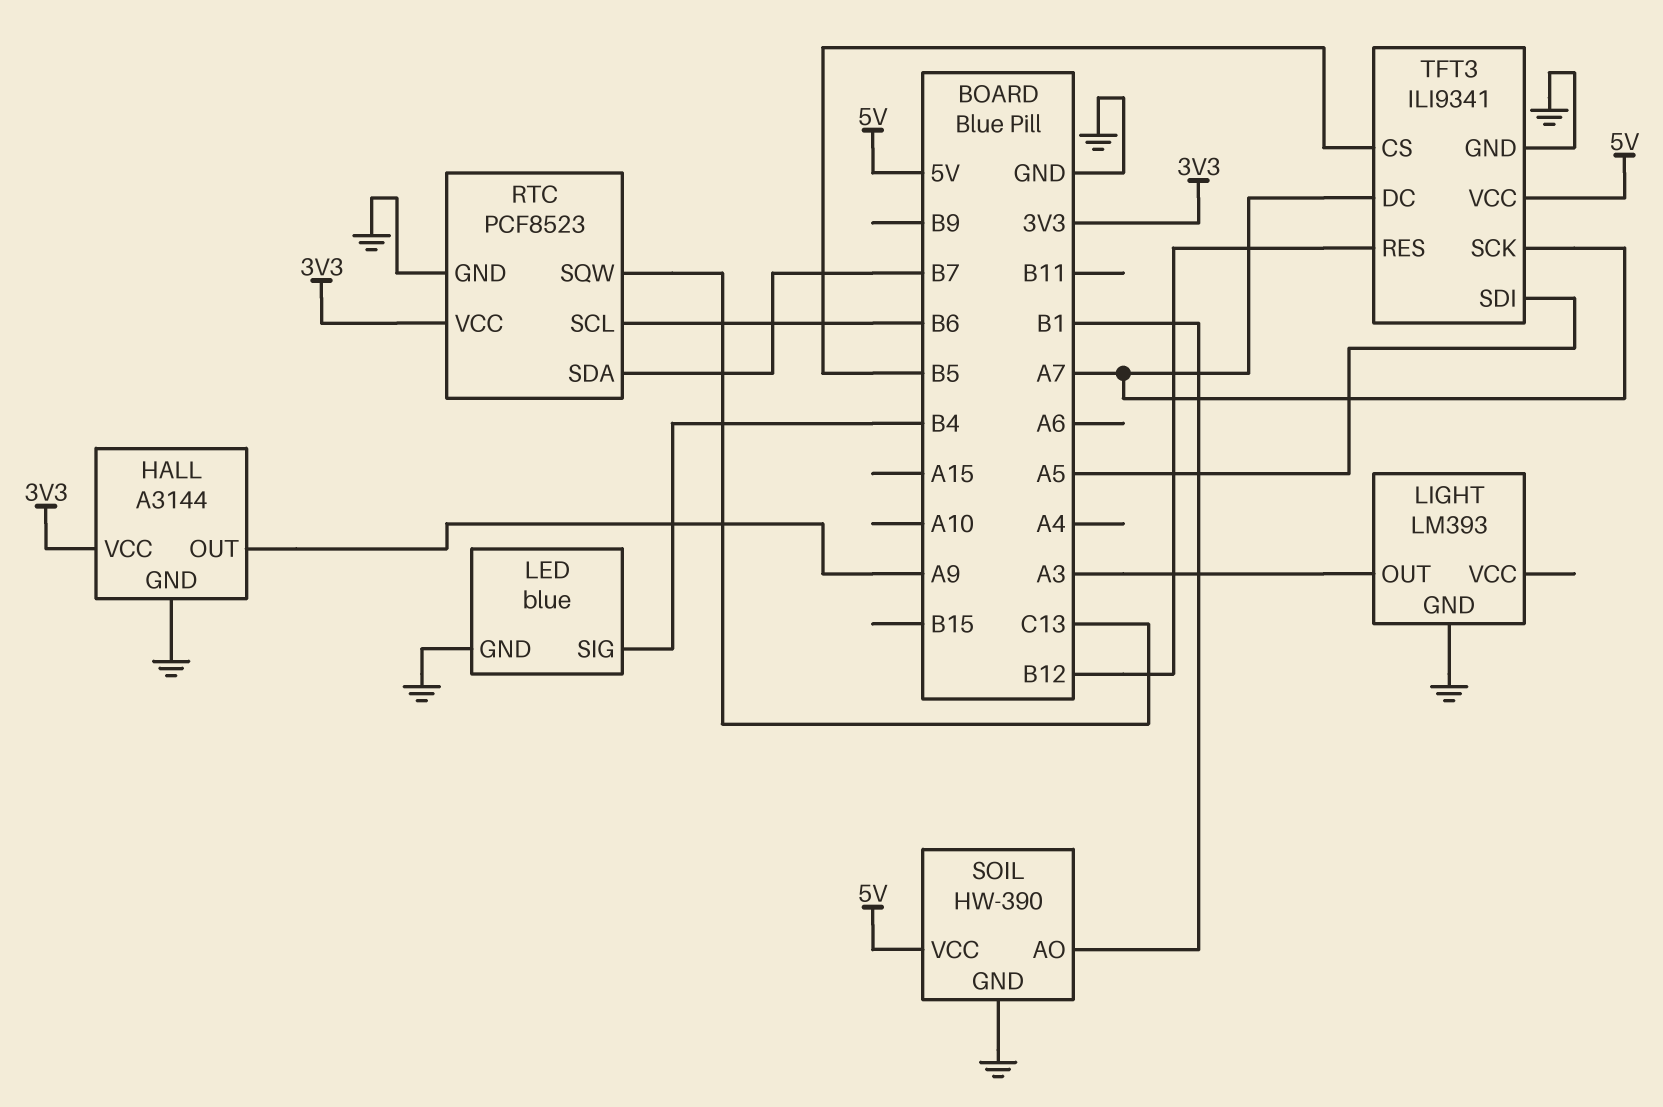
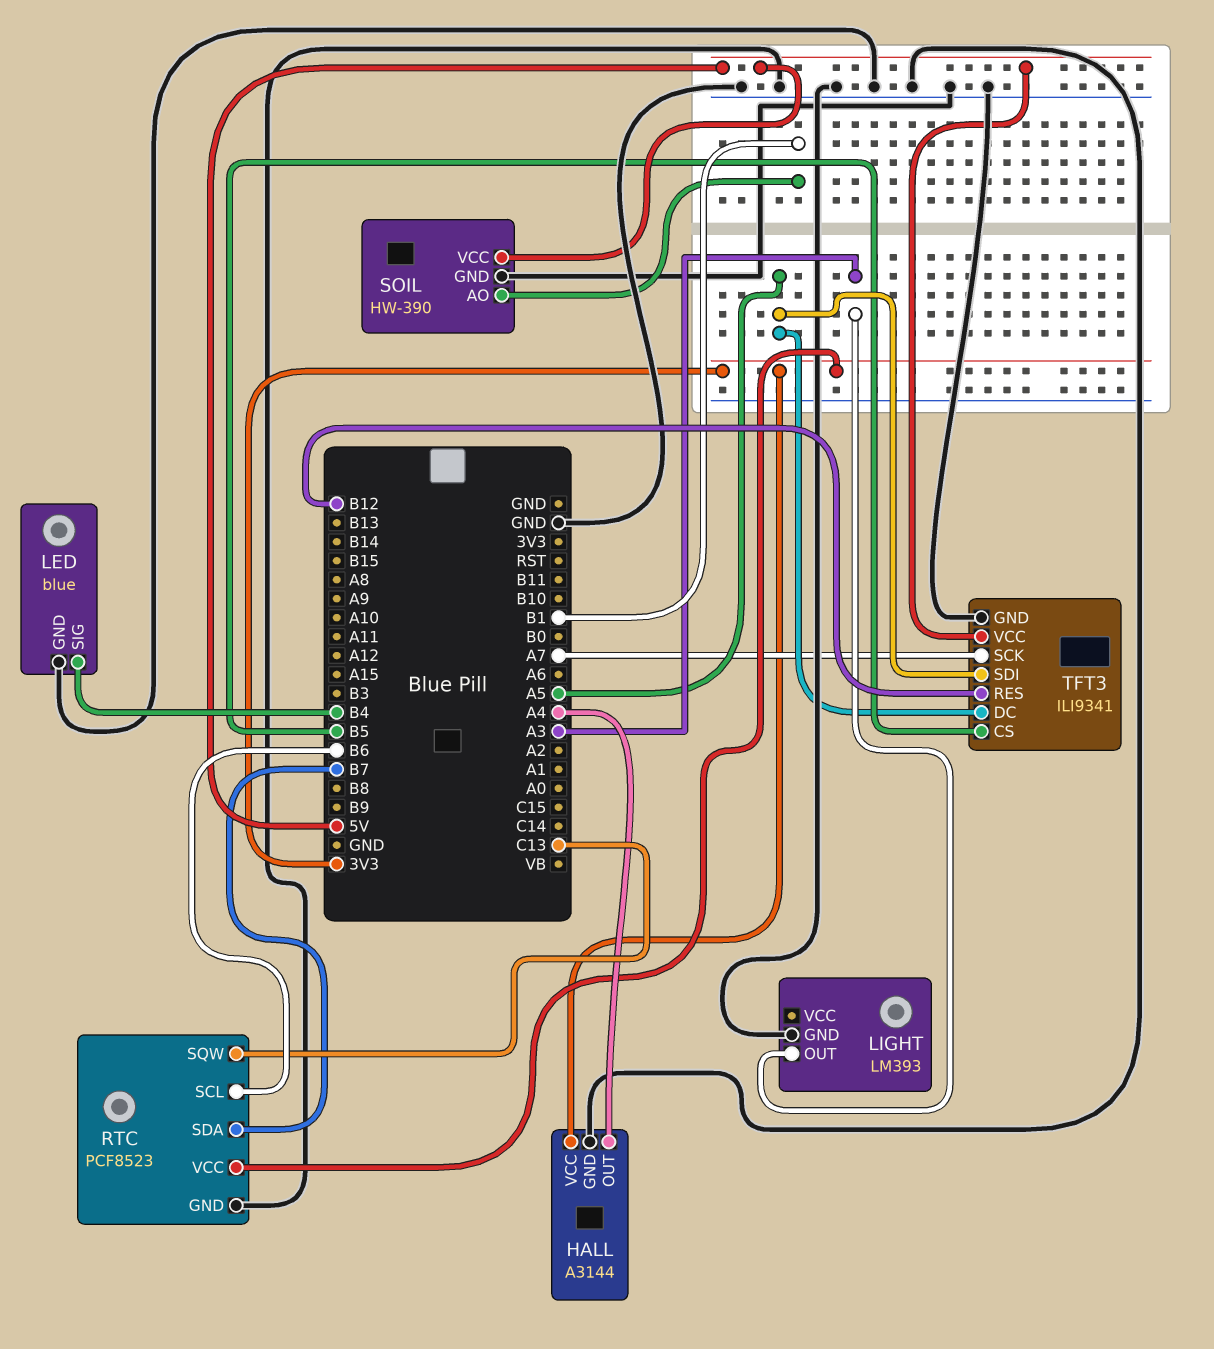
HALL pin OUT: A9 -> A4
TFT3 pin DC: A7 -> A5

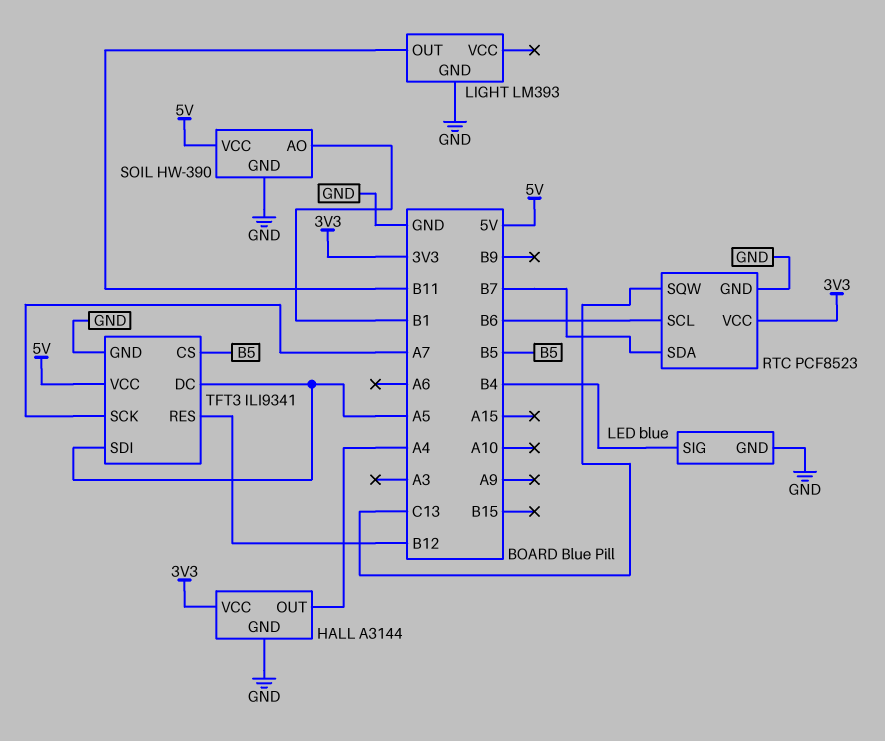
LIGHT pin OUT: A3 -> B11

